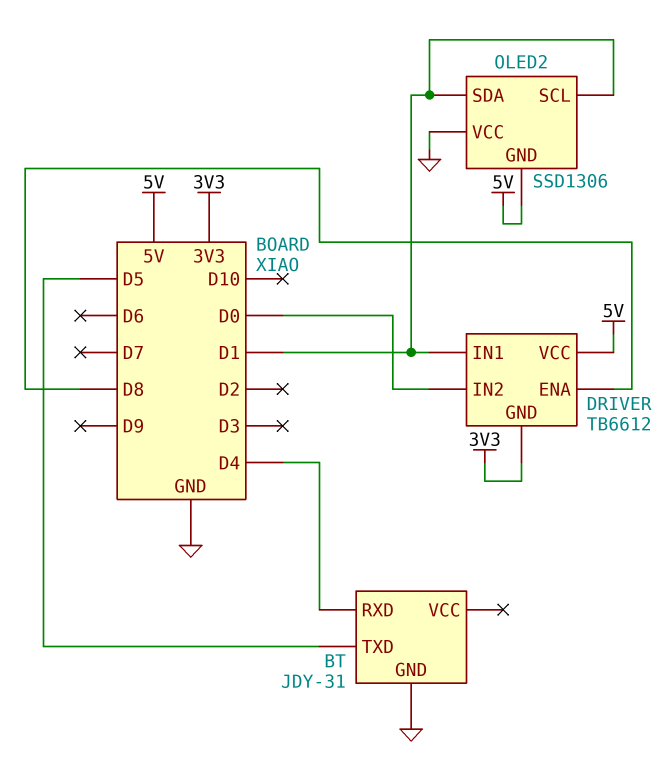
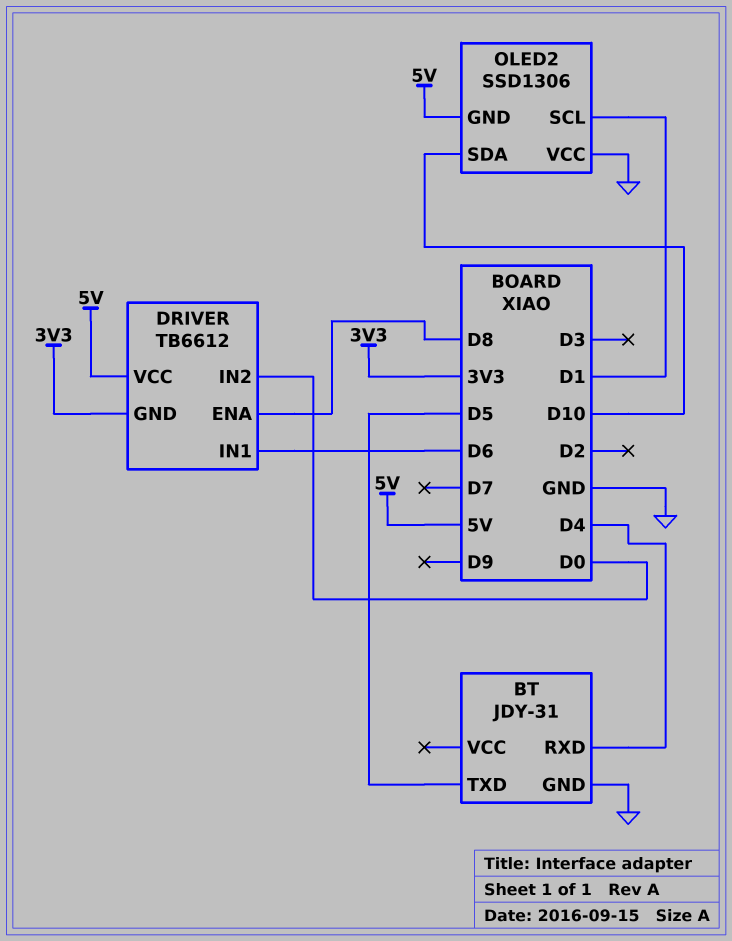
DRIVER pin IN1: D1 -> D6
OLED2 pin SDA: D1 -> D10

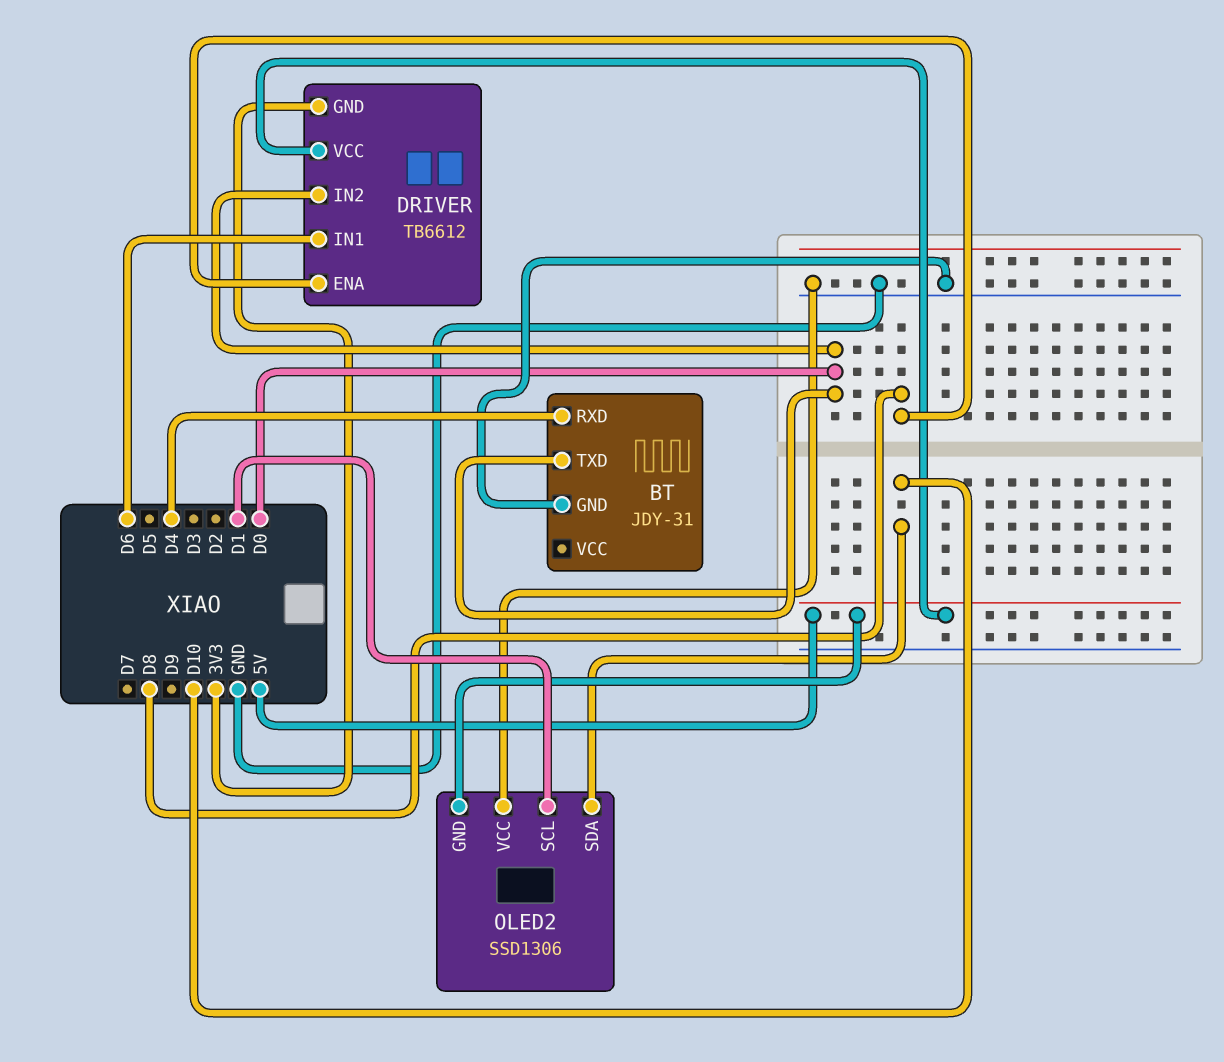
BT pin TXD: D5 -> D0

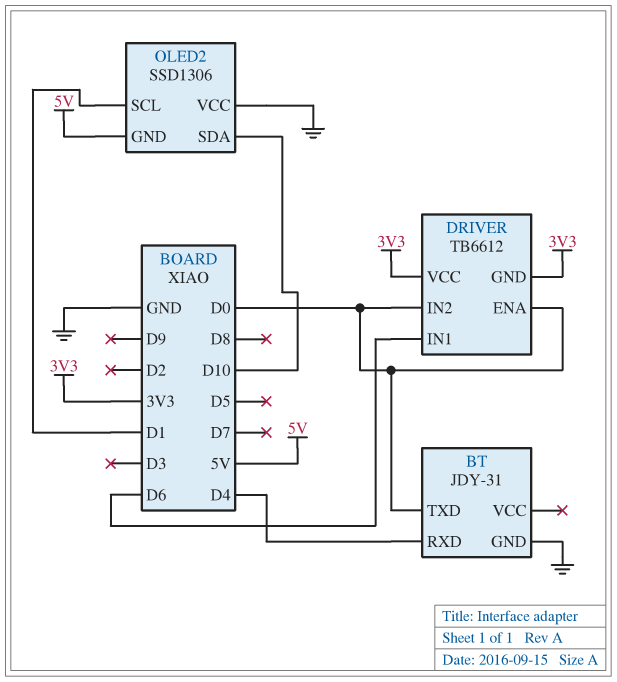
DRIVER pin ENA: D8 -> D0
DRIVER pin VCC: 5V -> 3V3

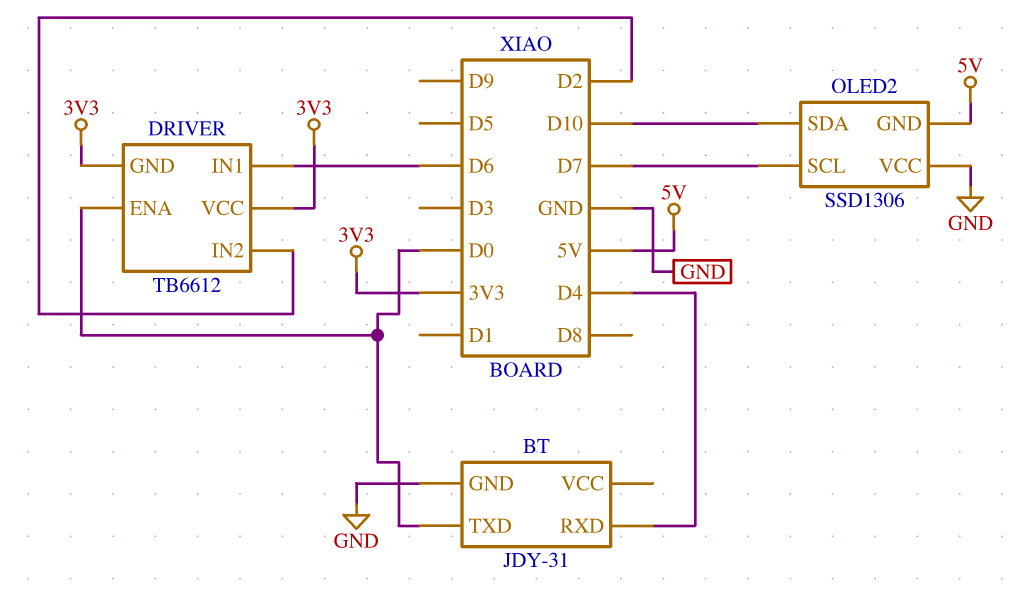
DRIVER pin IN2: D0 -> D2
OLED2 pin SCL: D1 -> D7

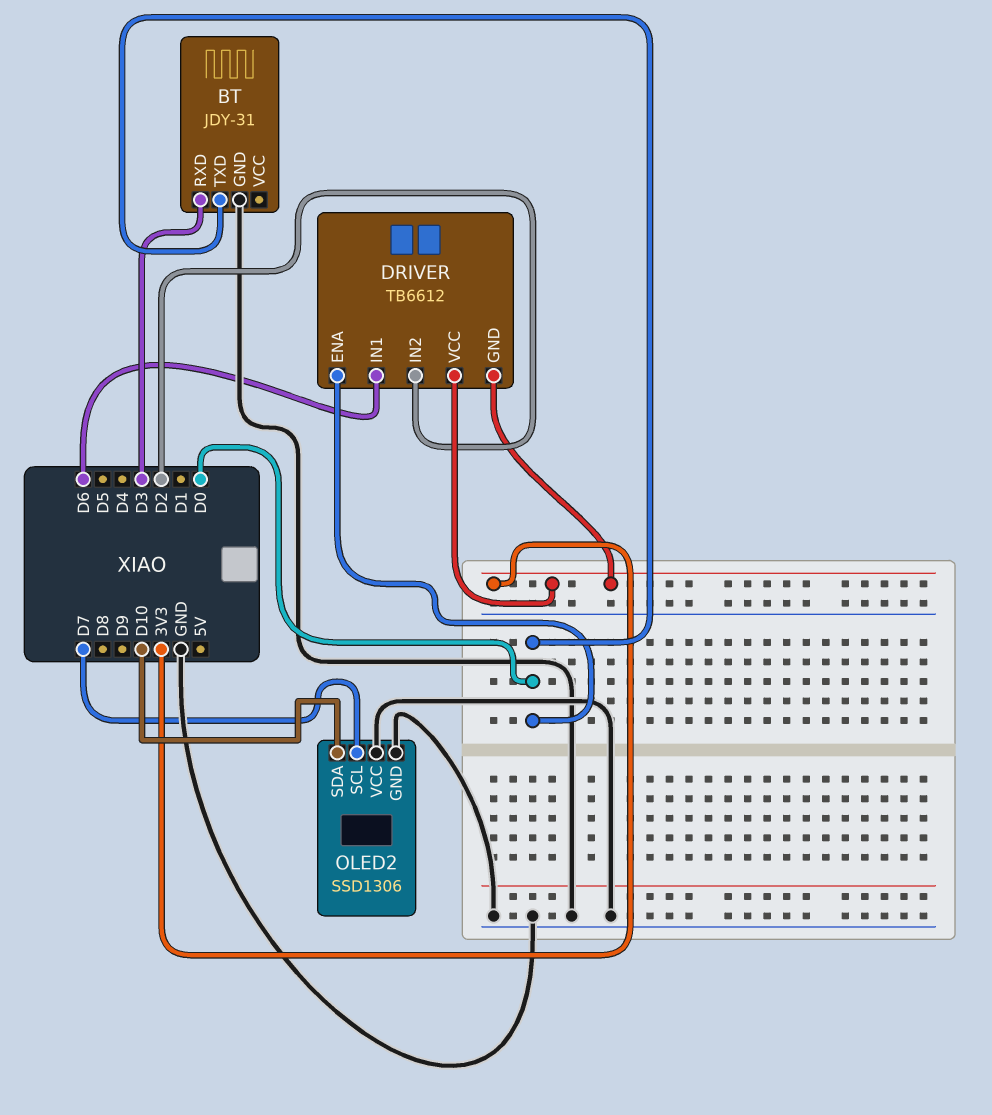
BT pin RXD: D4 -> D3
OLED2 pin GND: 5V -> GND

